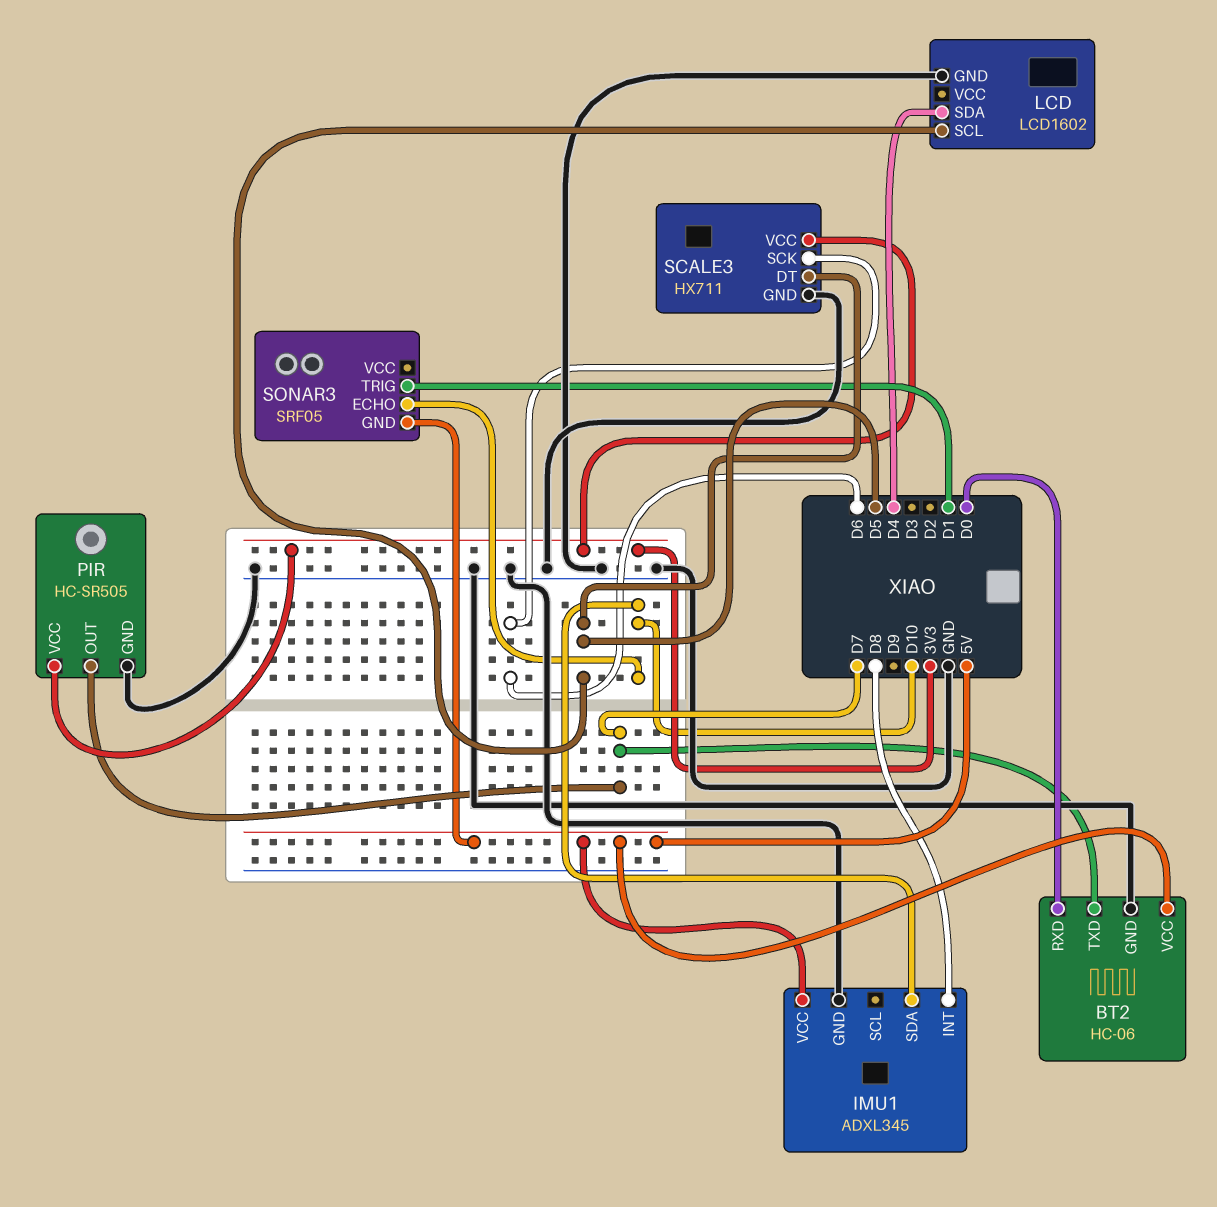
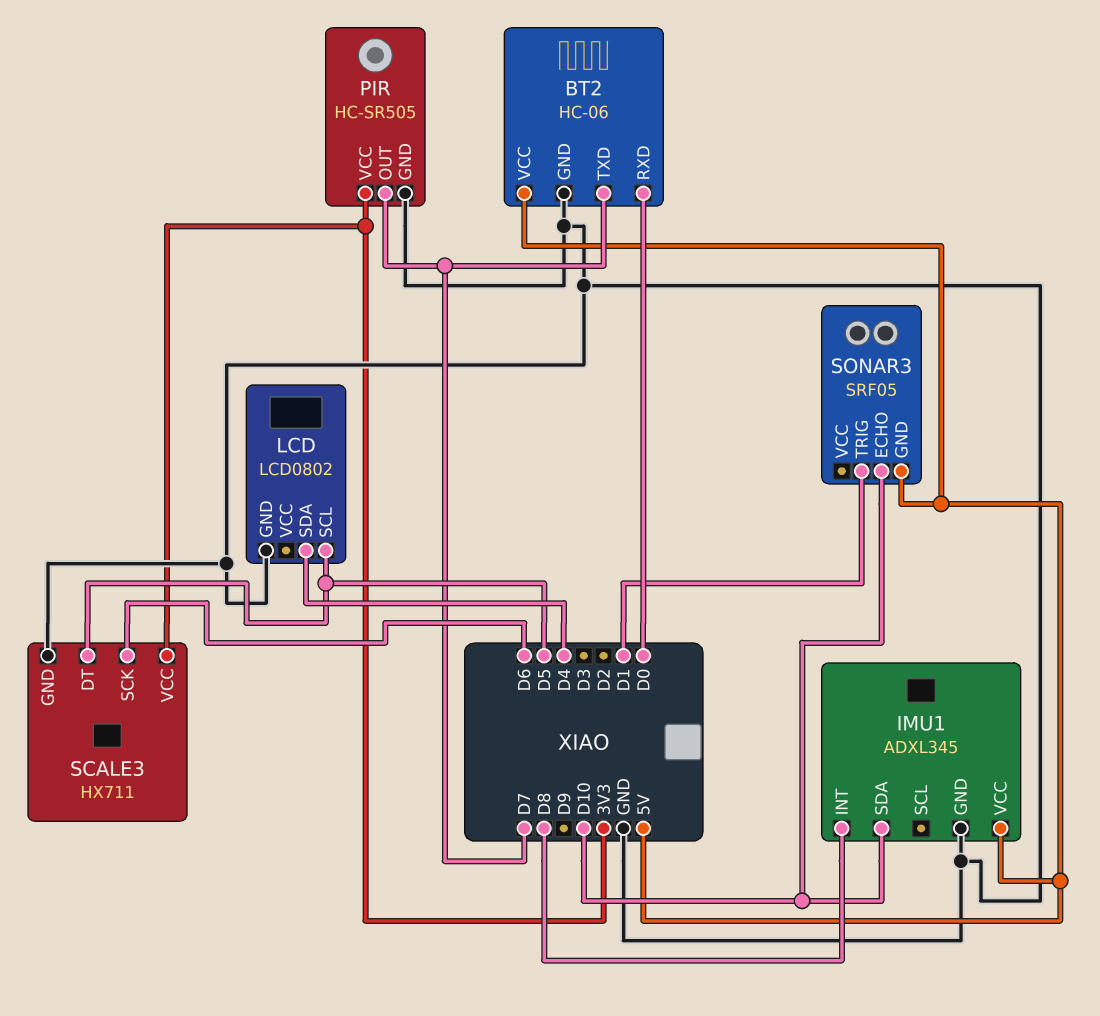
LCD: LCD1602 -> LCD0802

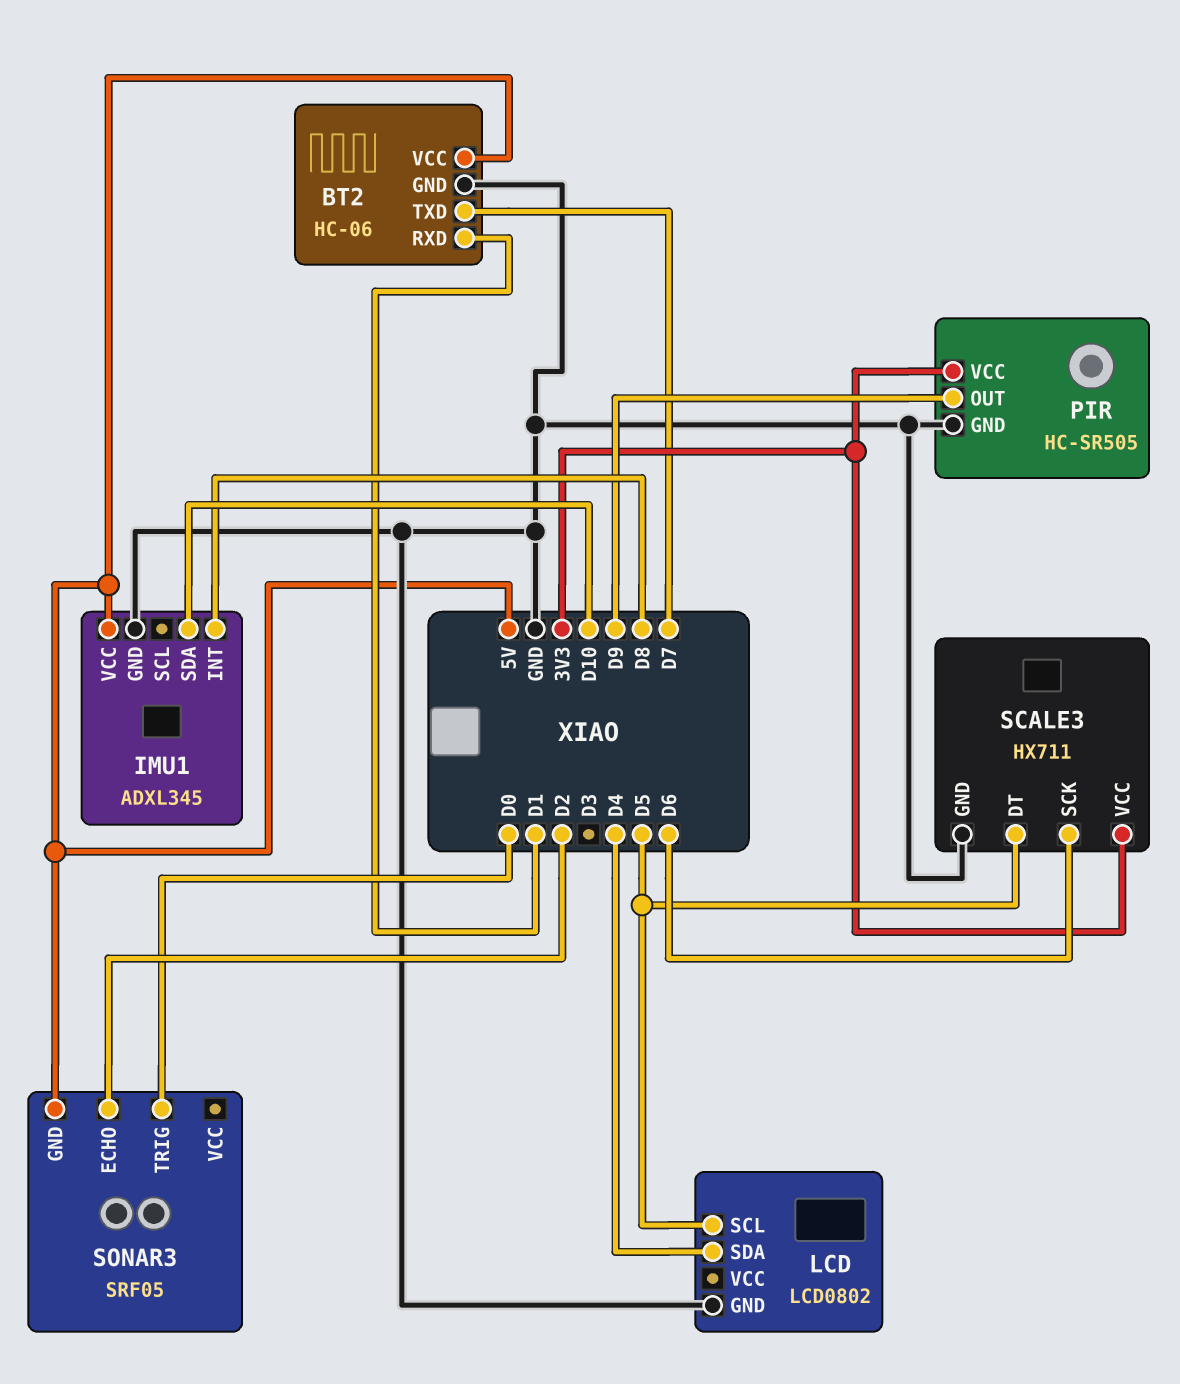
BT2 pin RXD: D0 -> D1
PIR pin OUT: D7 -> D9
SONAR3 pin ECHO: D10 -> D2
SONAR3 pin TRIG: D1 -> D0

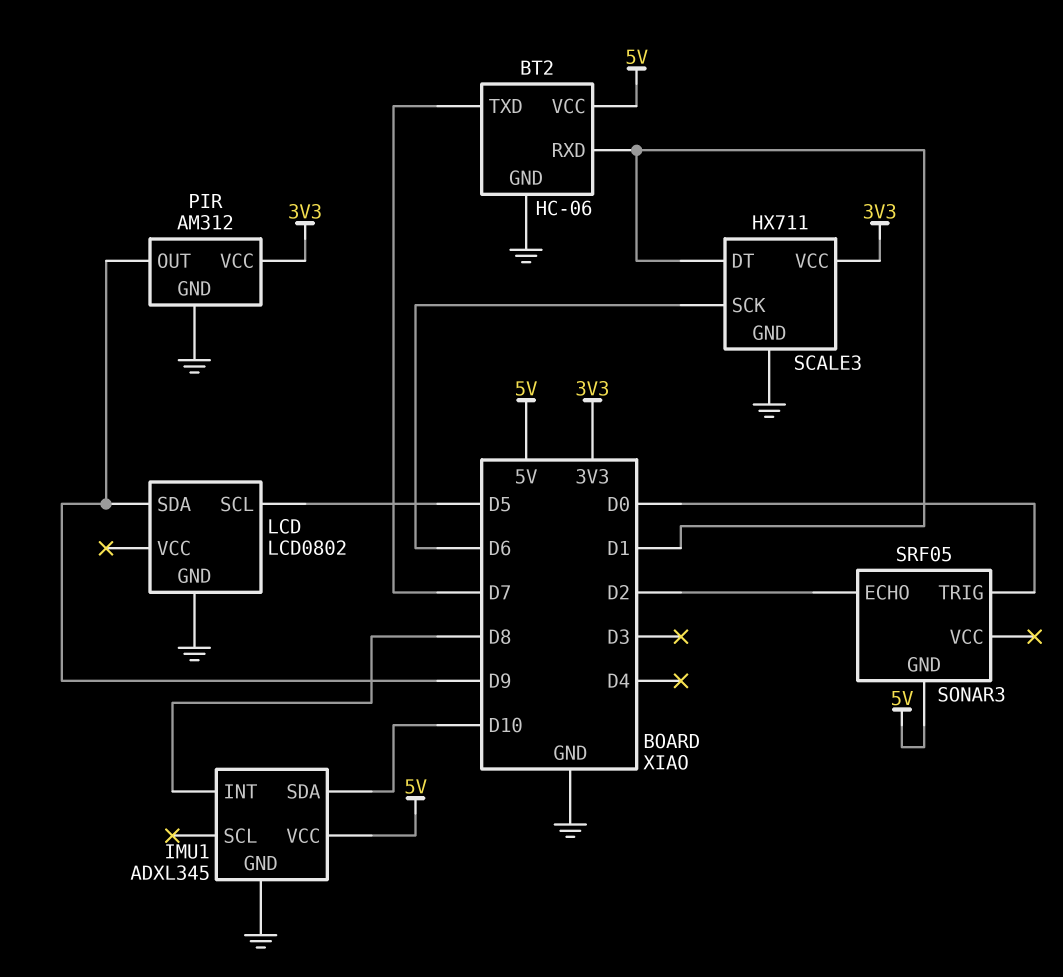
LCD pin SDA: D4 -> D9
PIR: HC-SR505 -> AM312
SCALE3 pin DT: D5 -> D1

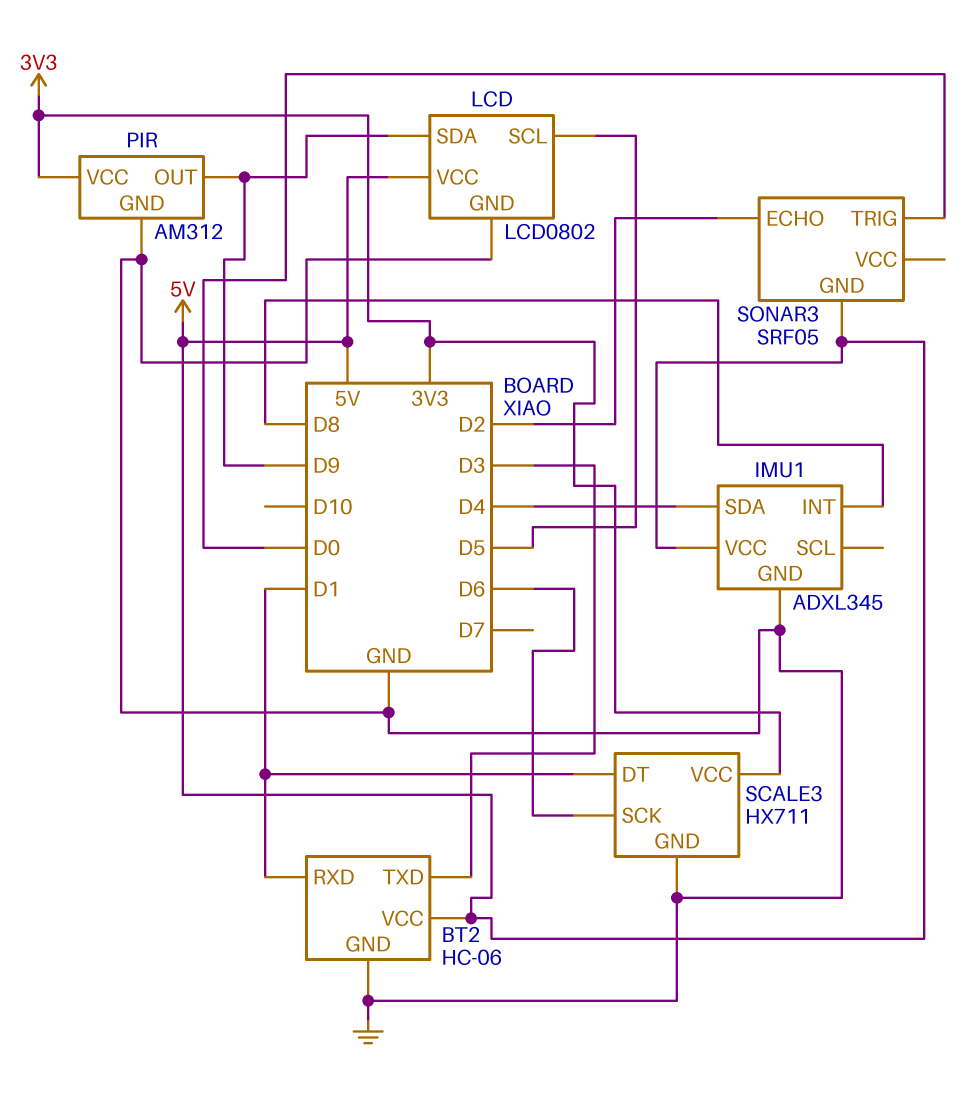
BT2 pin TXD: D7 -> D3
IMU1 pin SDA: D10 -> D4
LCD pin VCC: none -> 5V

